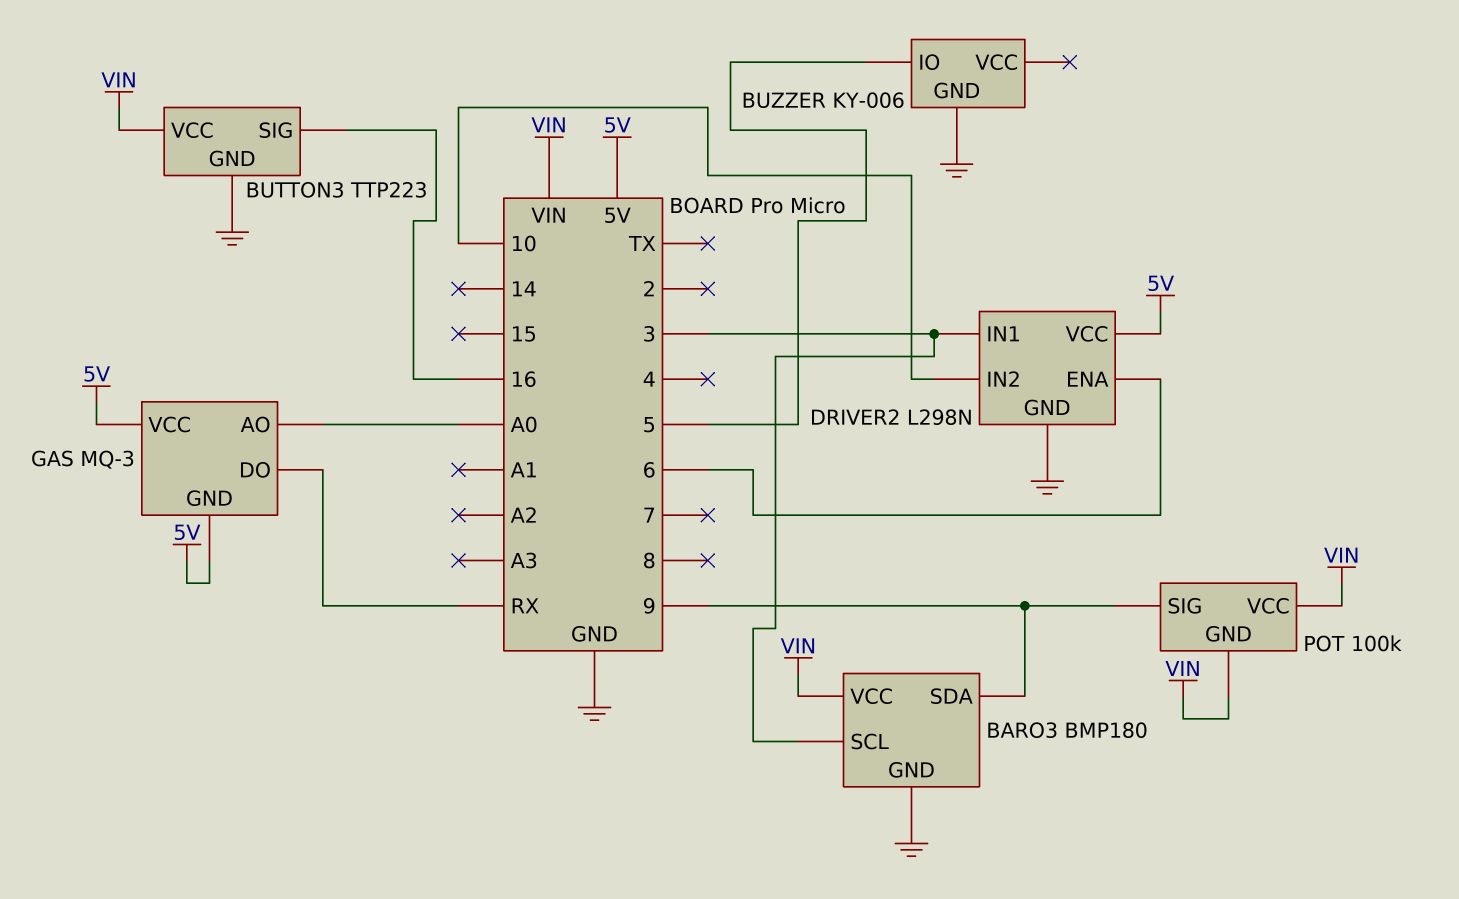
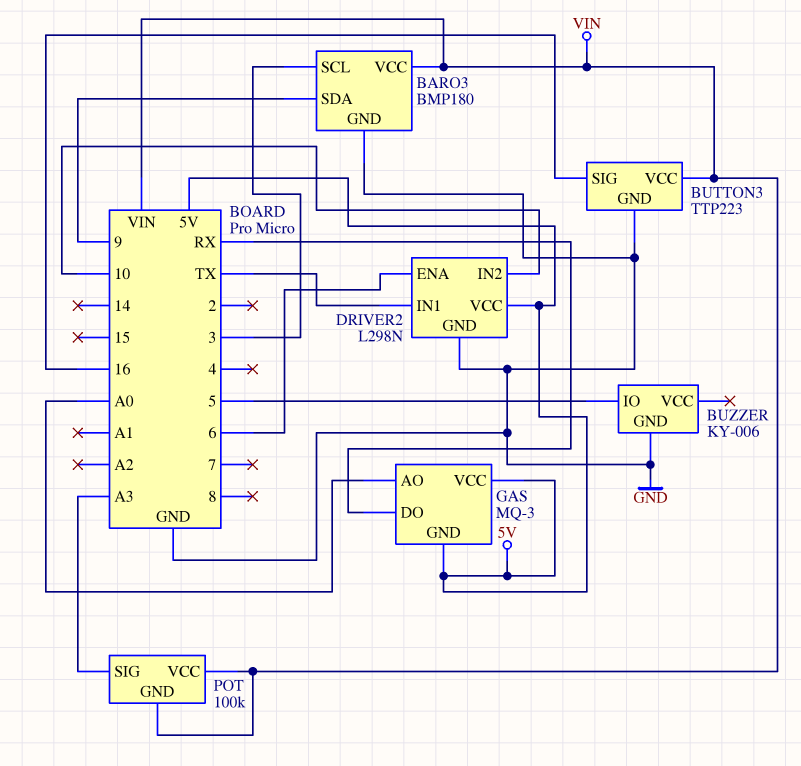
DRIVER2 pin IN1: 3 -> TX
POT pin SIG: 9 -> A3

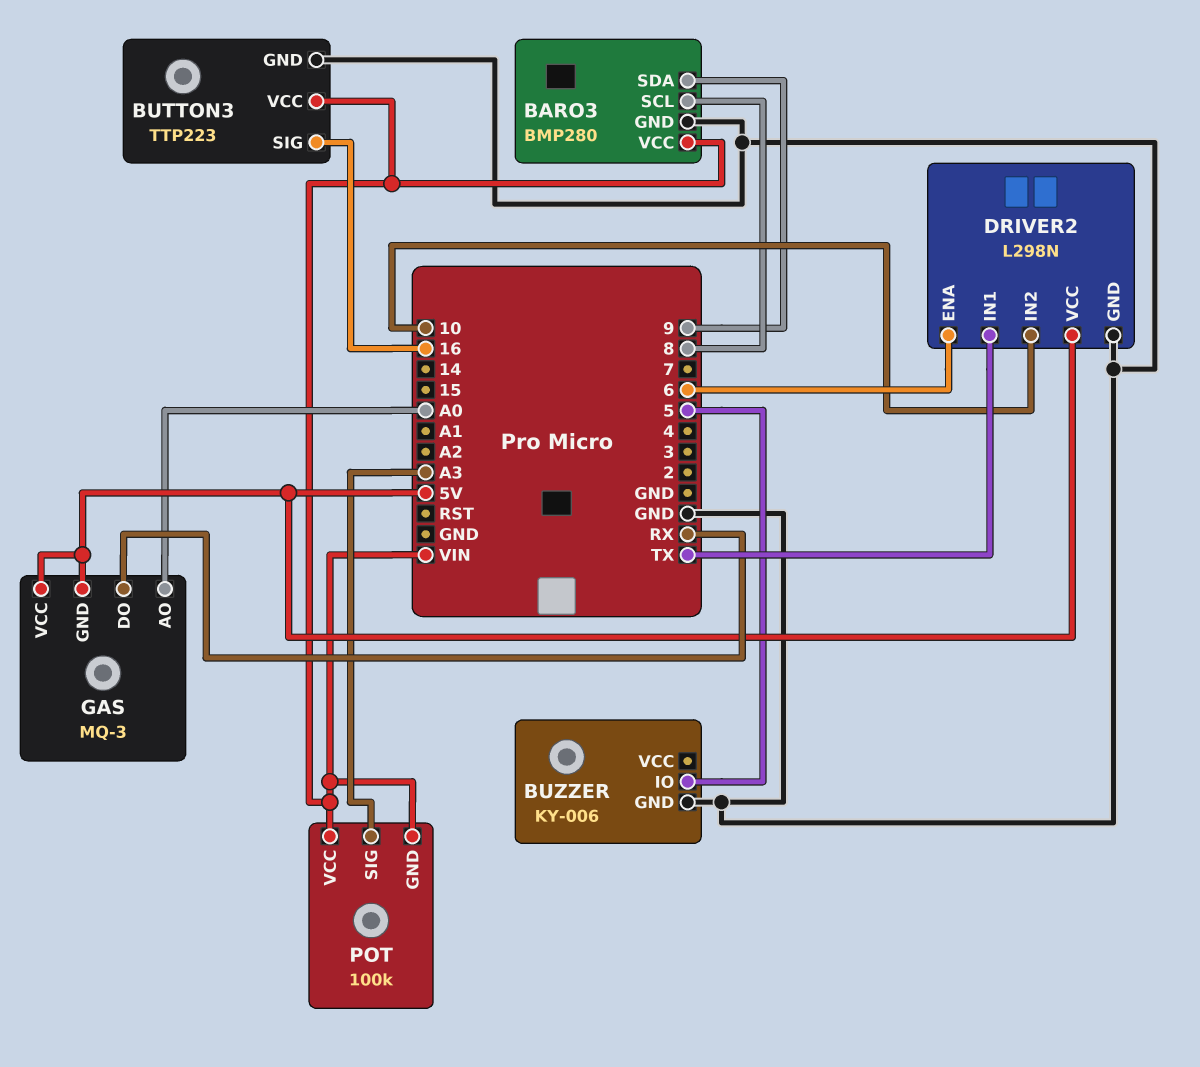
BARO3: BMP180 -> BMP280
BARO3 pin SCL: 3 -> 8

